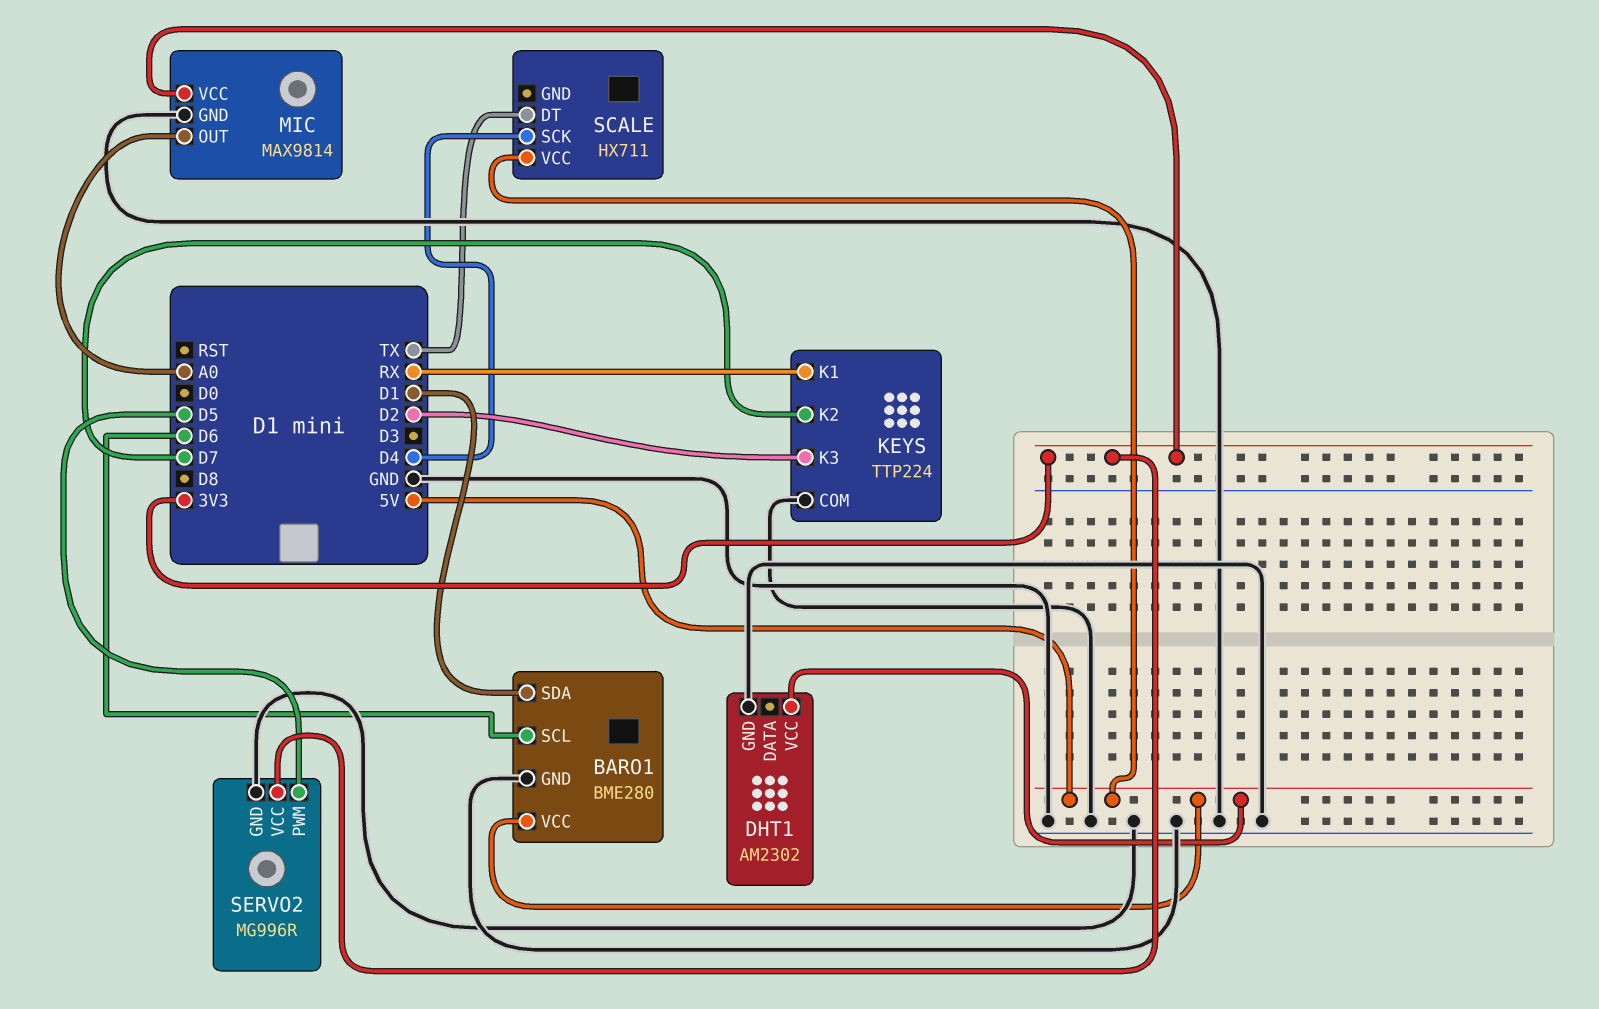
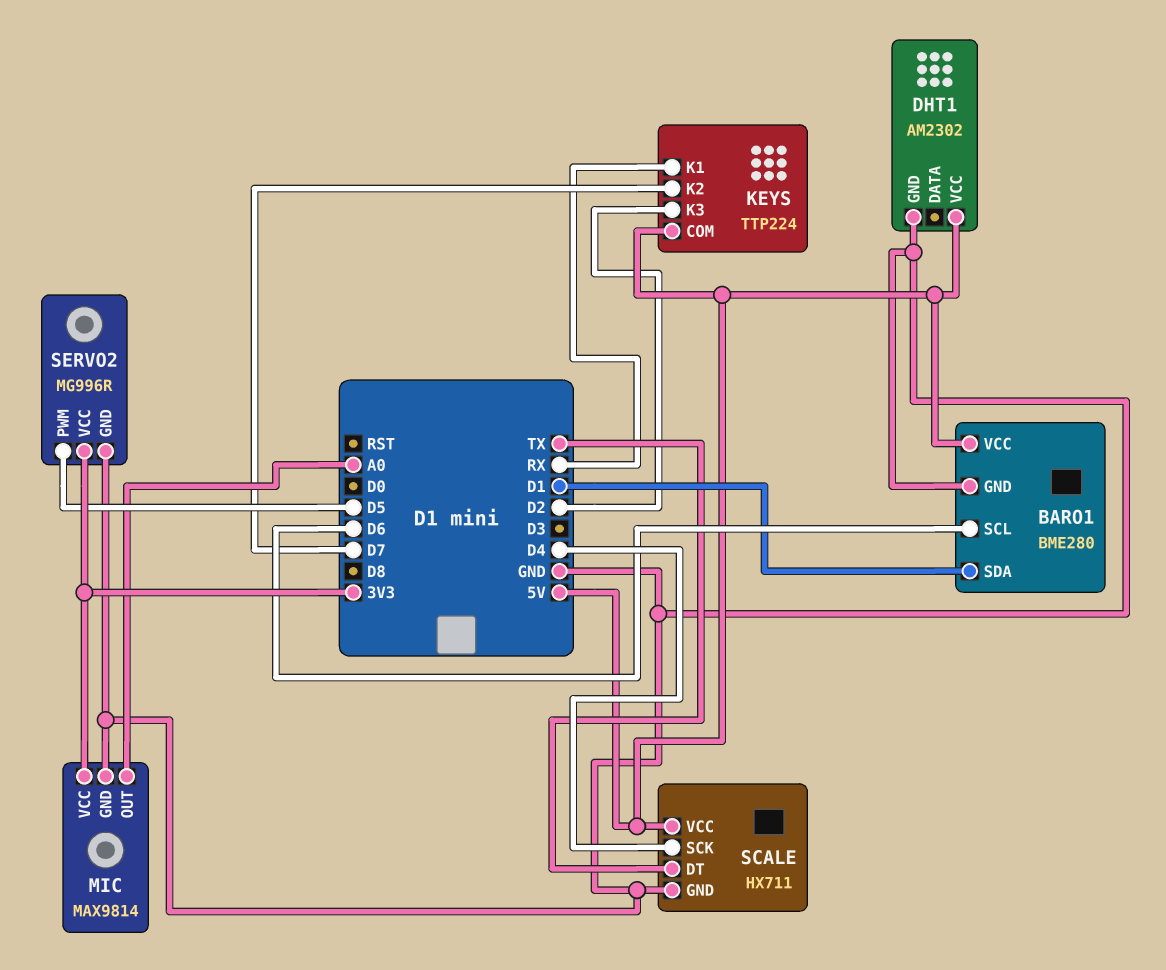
KEYS pin COM: GND -> 5V
SCALE pin GND: none -> GND

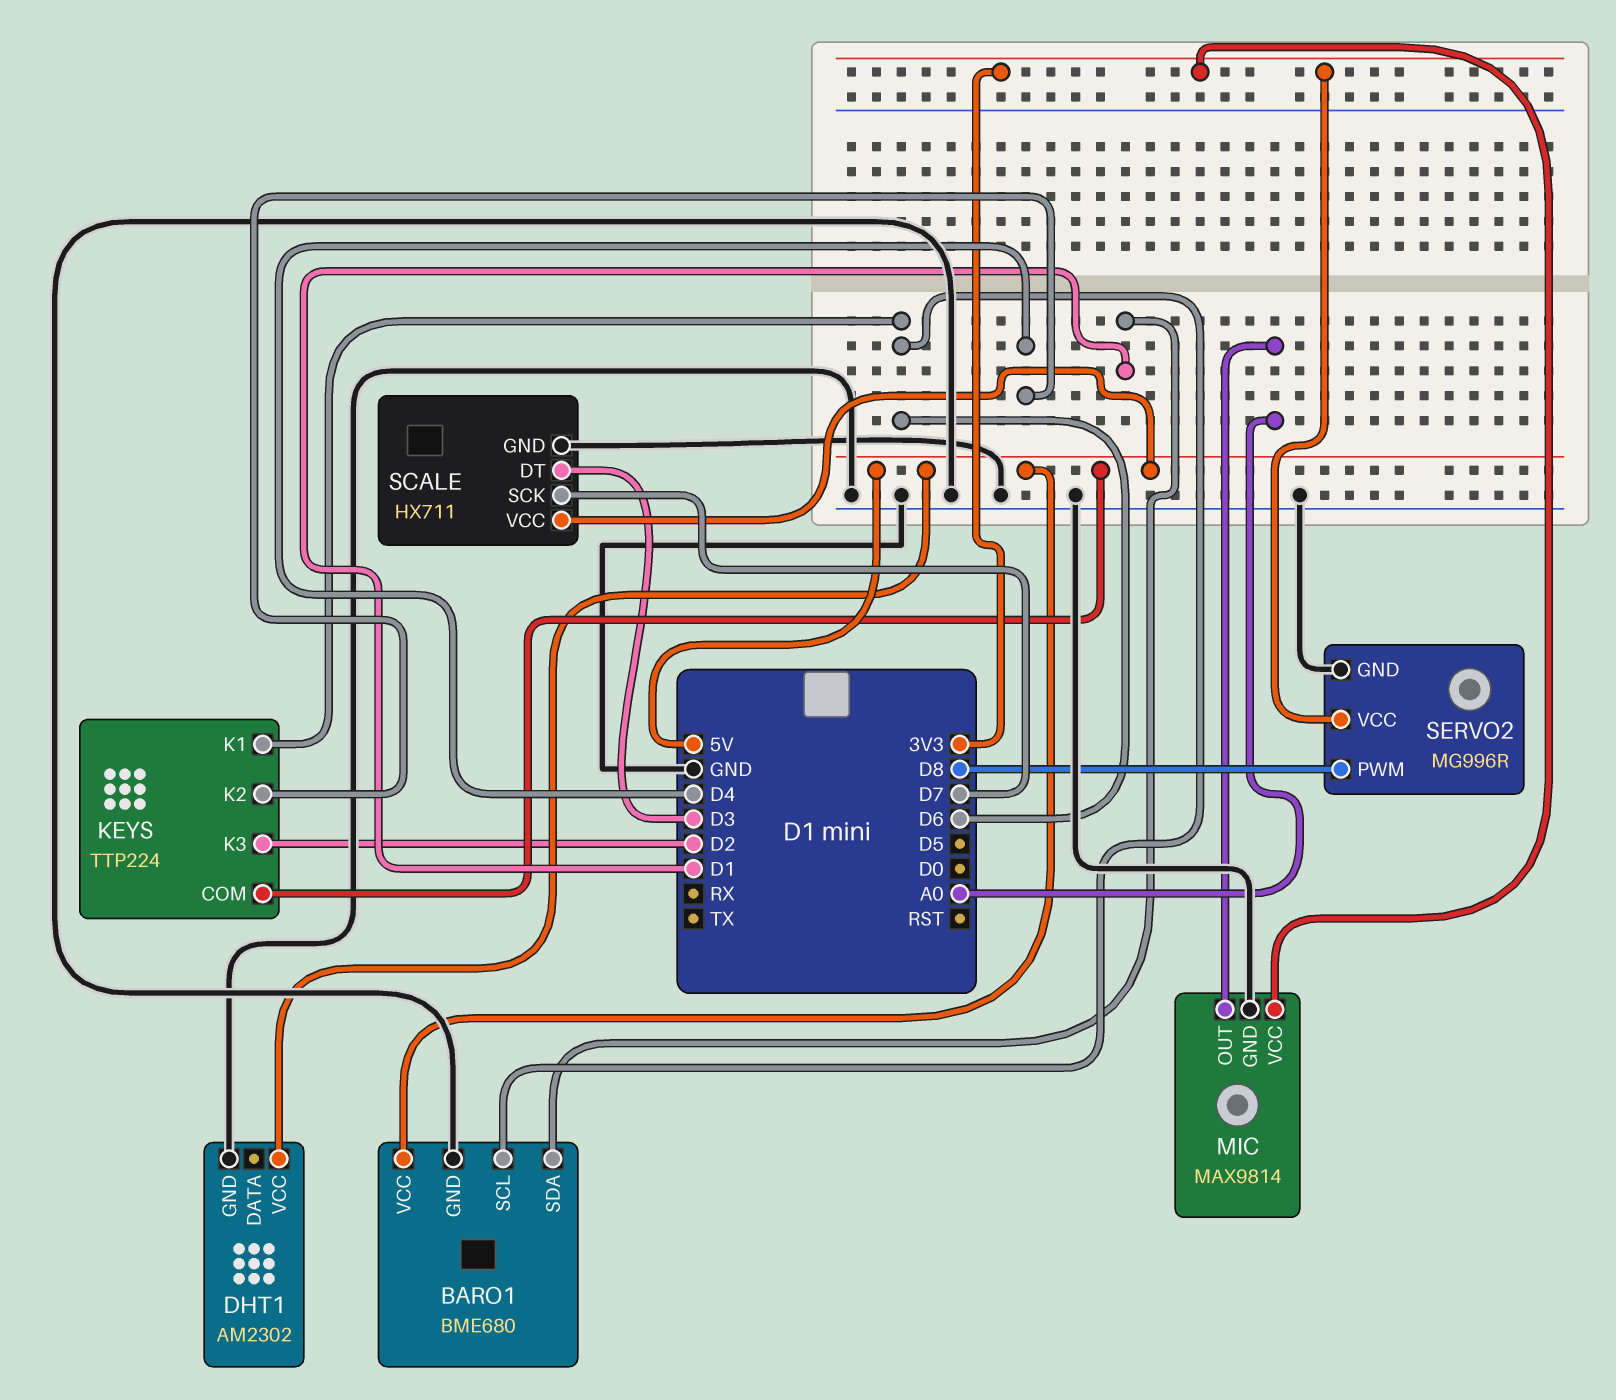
BARO1: BME280 -> BME680
KEYS pin K1: RX -> D6
KEYS pin K2: D7 -> D4
SCALE pin DT: TX -> D3
SCALE pin SCK: D4 -> D7
SERVO2 pin PWM: D5 -> D8

